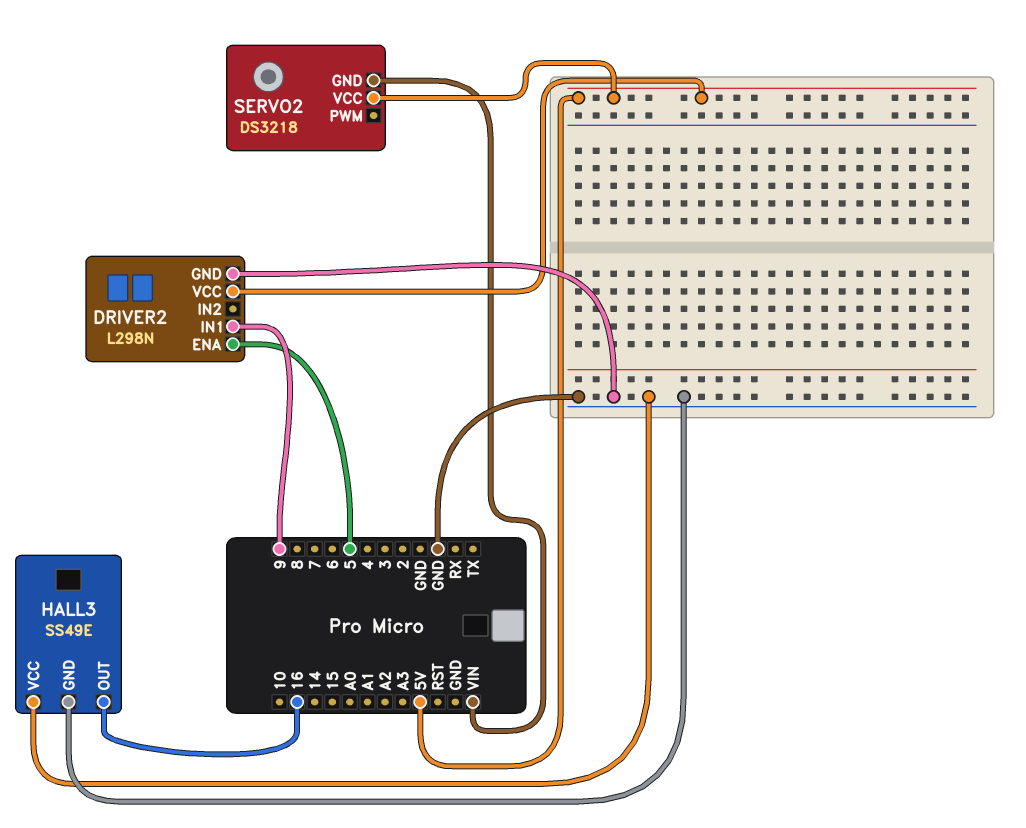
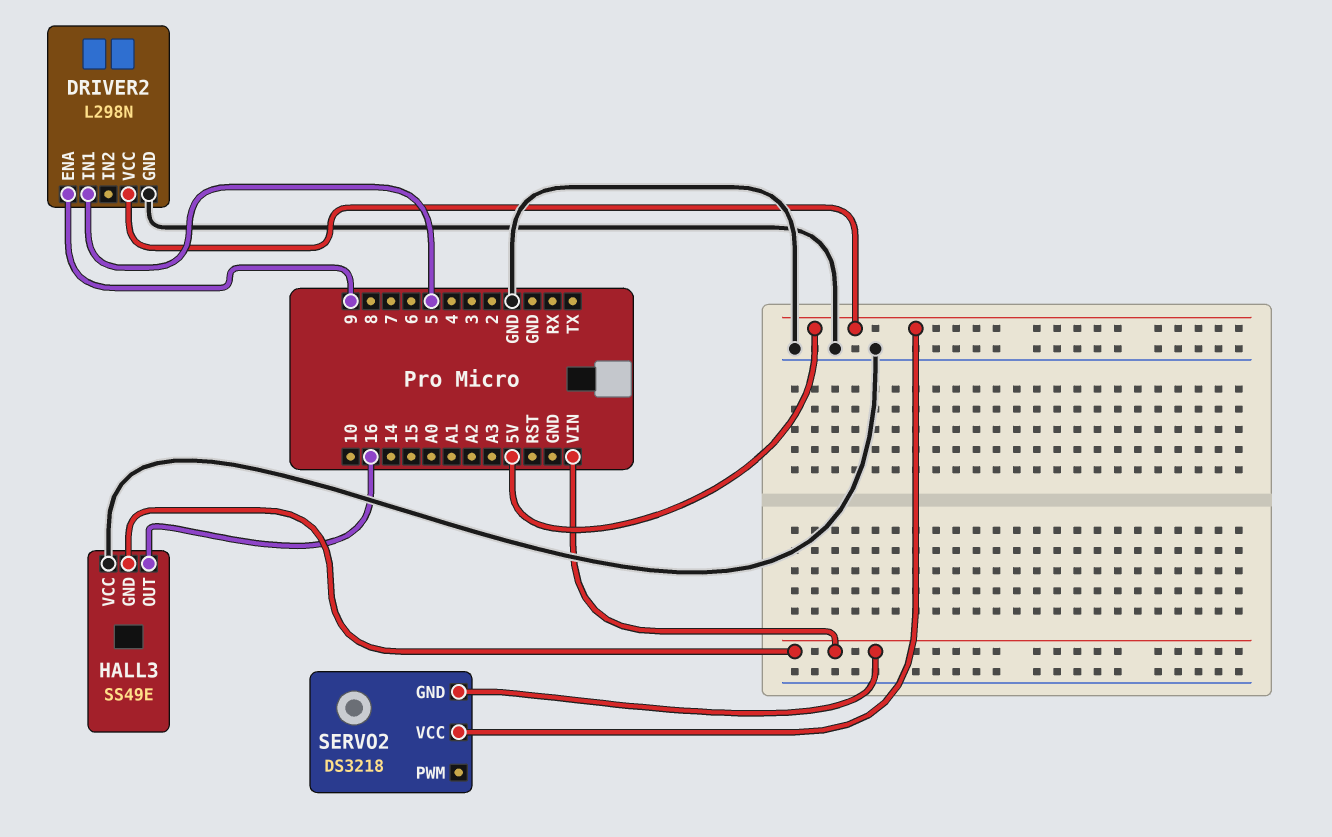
DRIVER2 pin ENA: 5 -> 9
DRIVER2 pin IN1: 9 -> 5
HALL3 pin GND: GND -> VIN

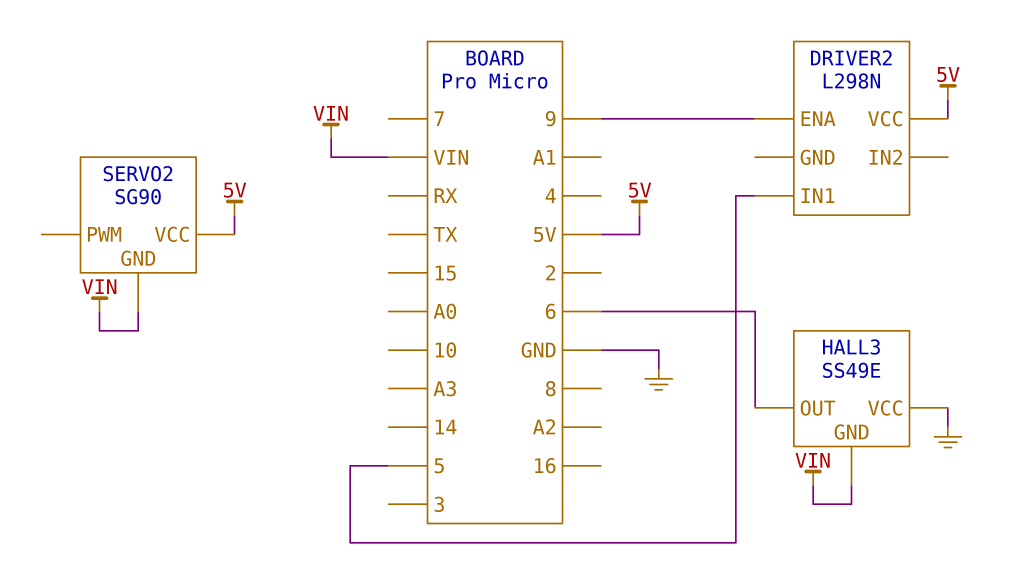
DRIVER2 pin GND: GND -> none
HALL3 pin OUT: 16 -> 6
SERVO2: DS3218 -> SG90

